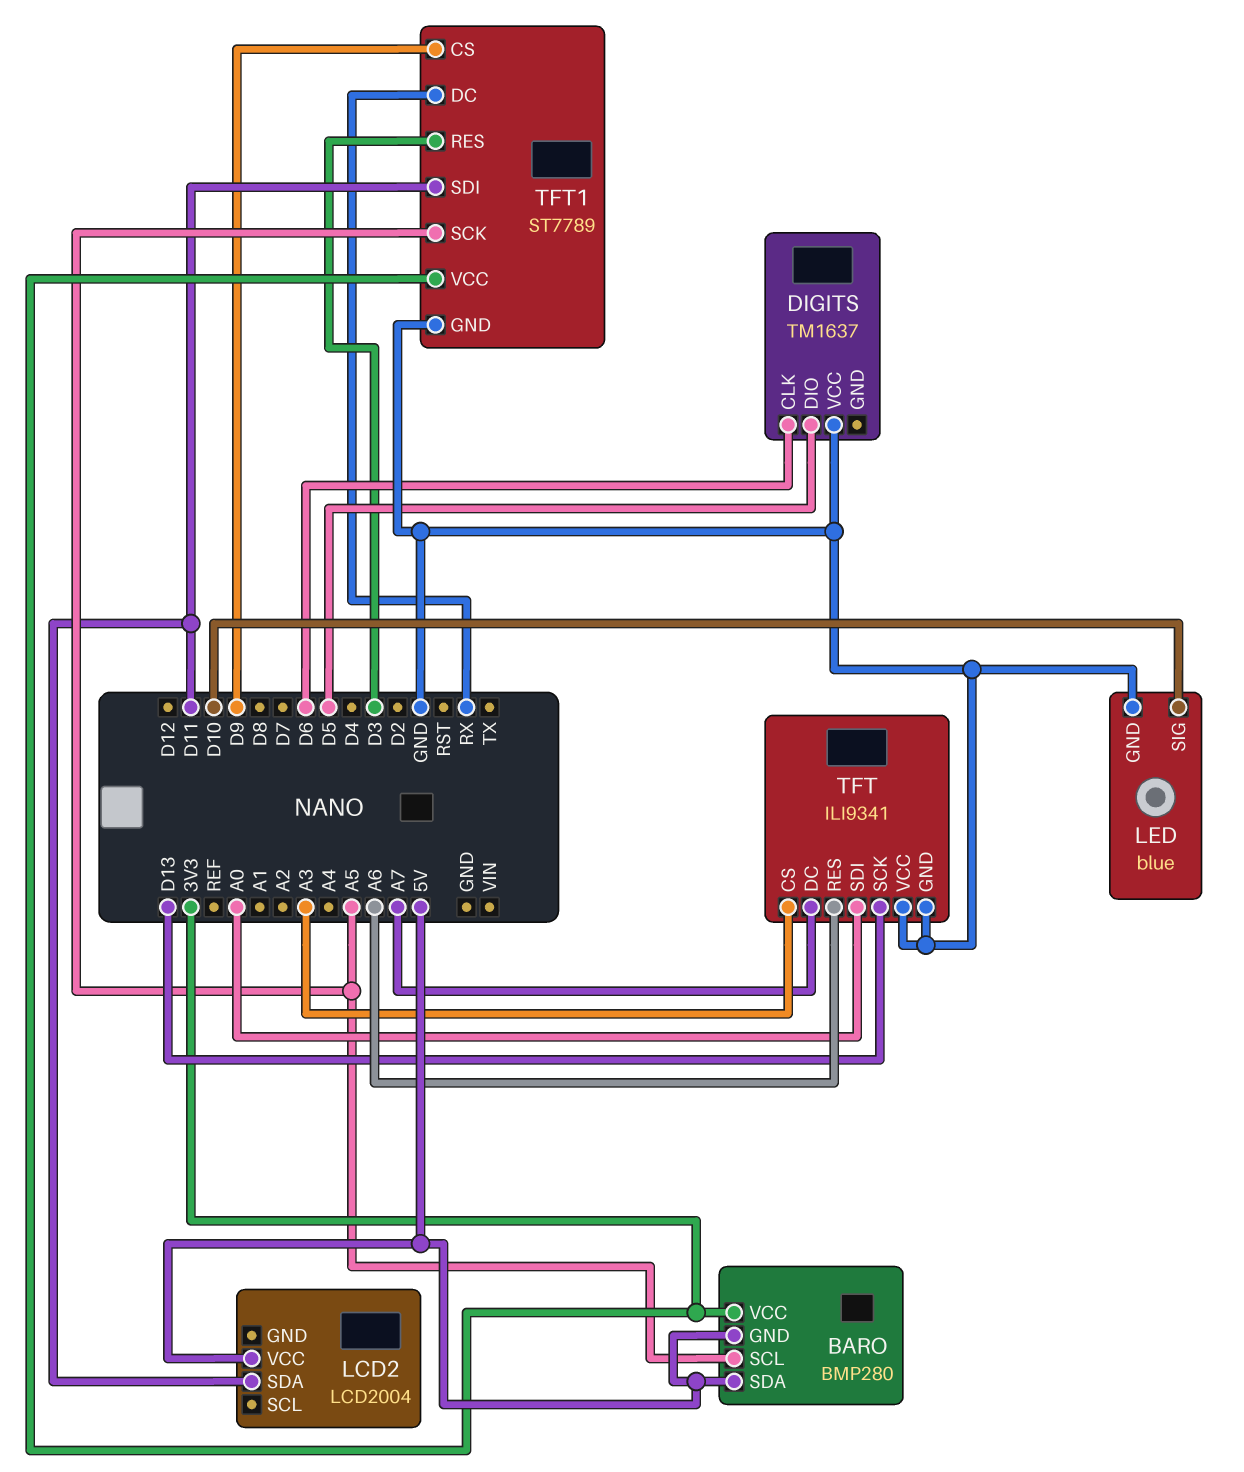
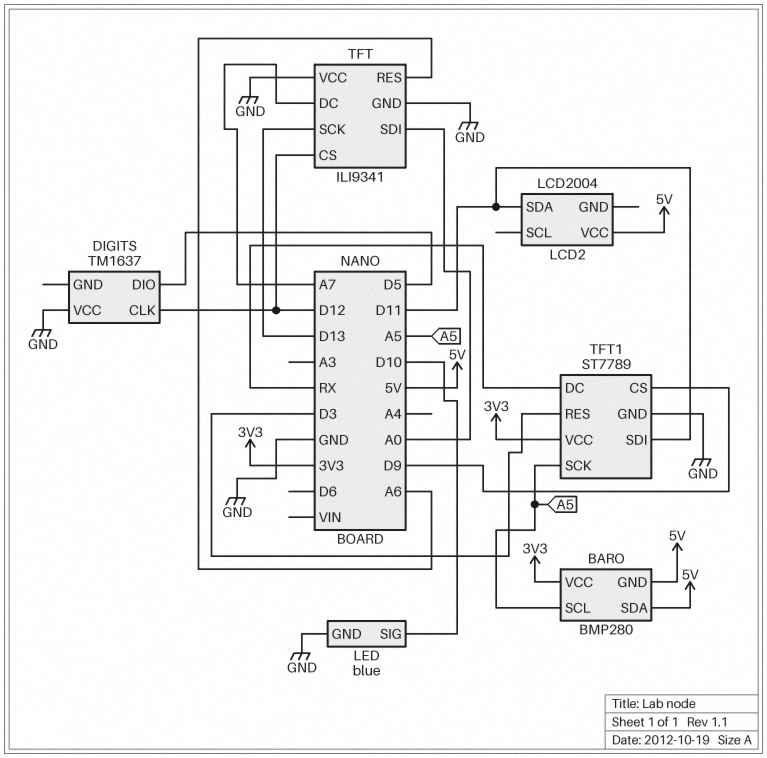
DIGITS pin CLK: D6 -> D12
TFT pin CS: A3 -> D12

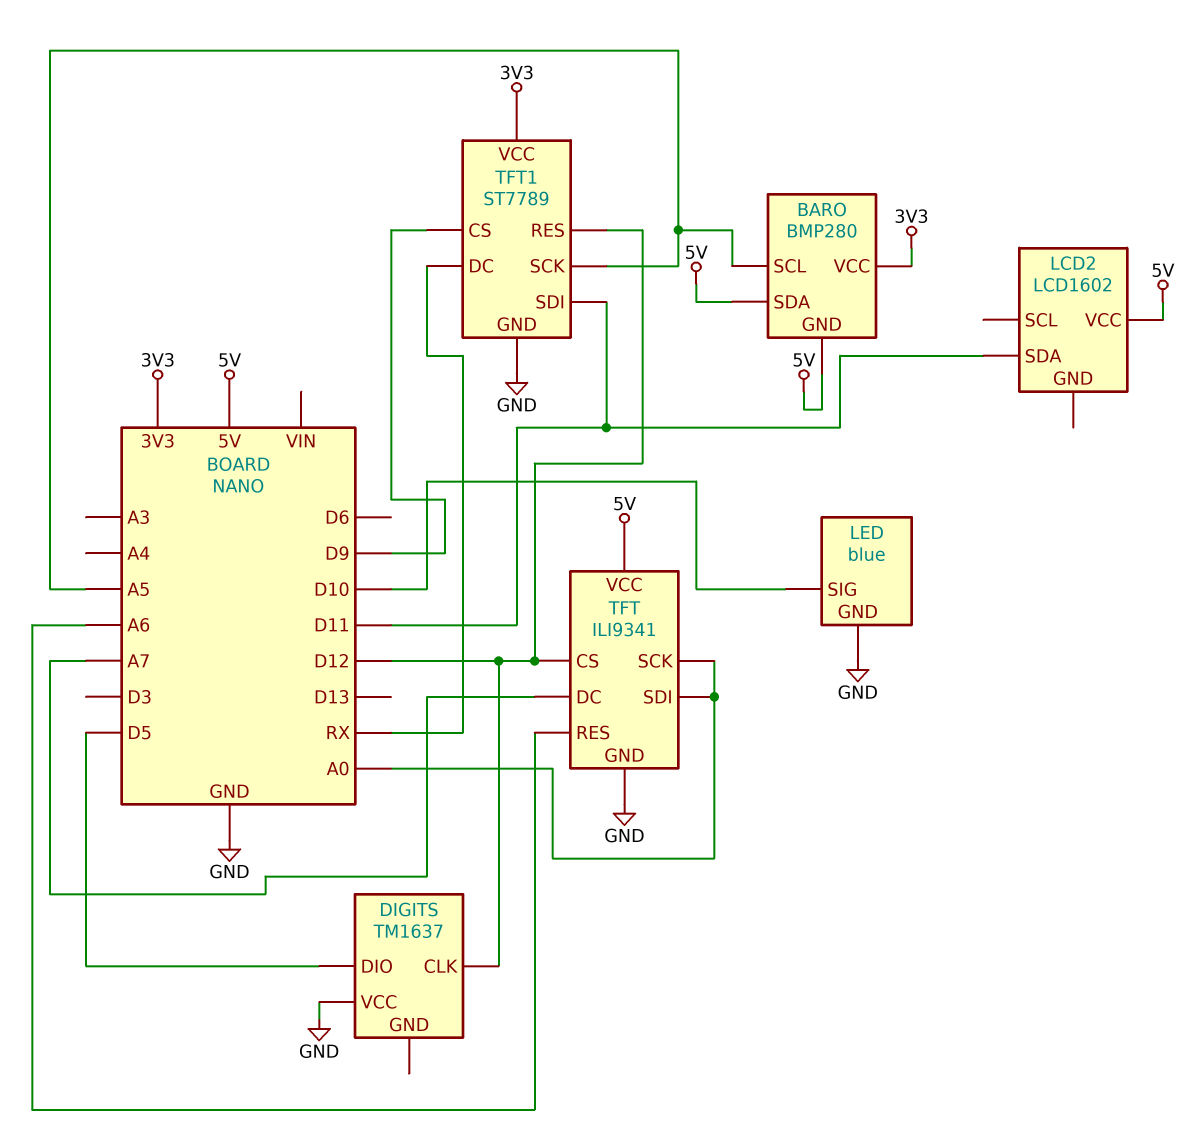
LCD2: LCD2004 -> LCD1602
TFT pin SCK: D13 -> A0
TFT pin VCC: GND -> 5V
TFT1 pin RES: D3 -> D12

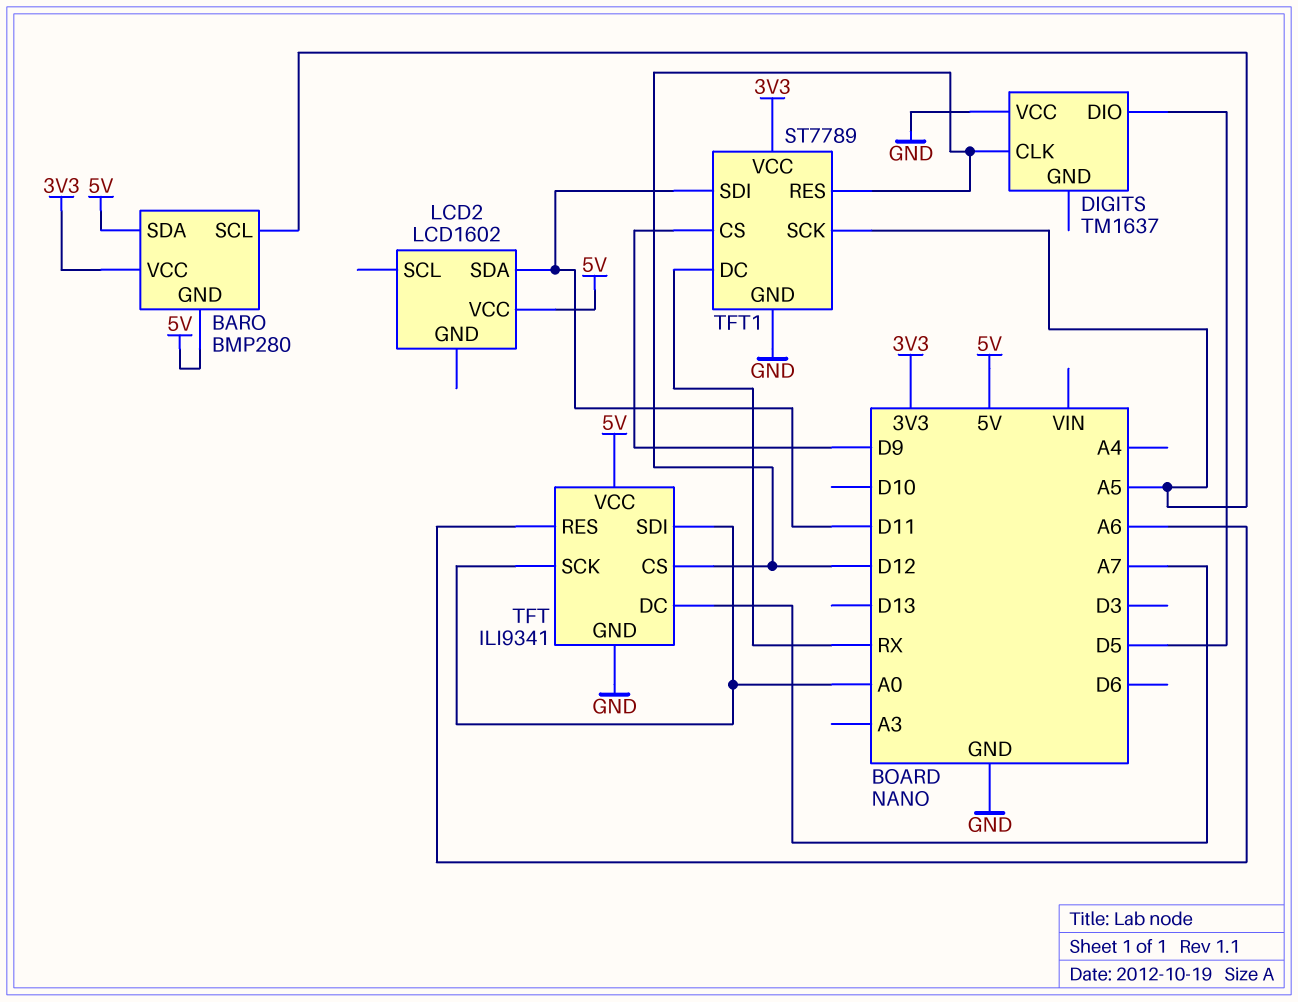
LED: blue -> none
LED pin GND: GND -> none
LED pin SIG: D10 -> none

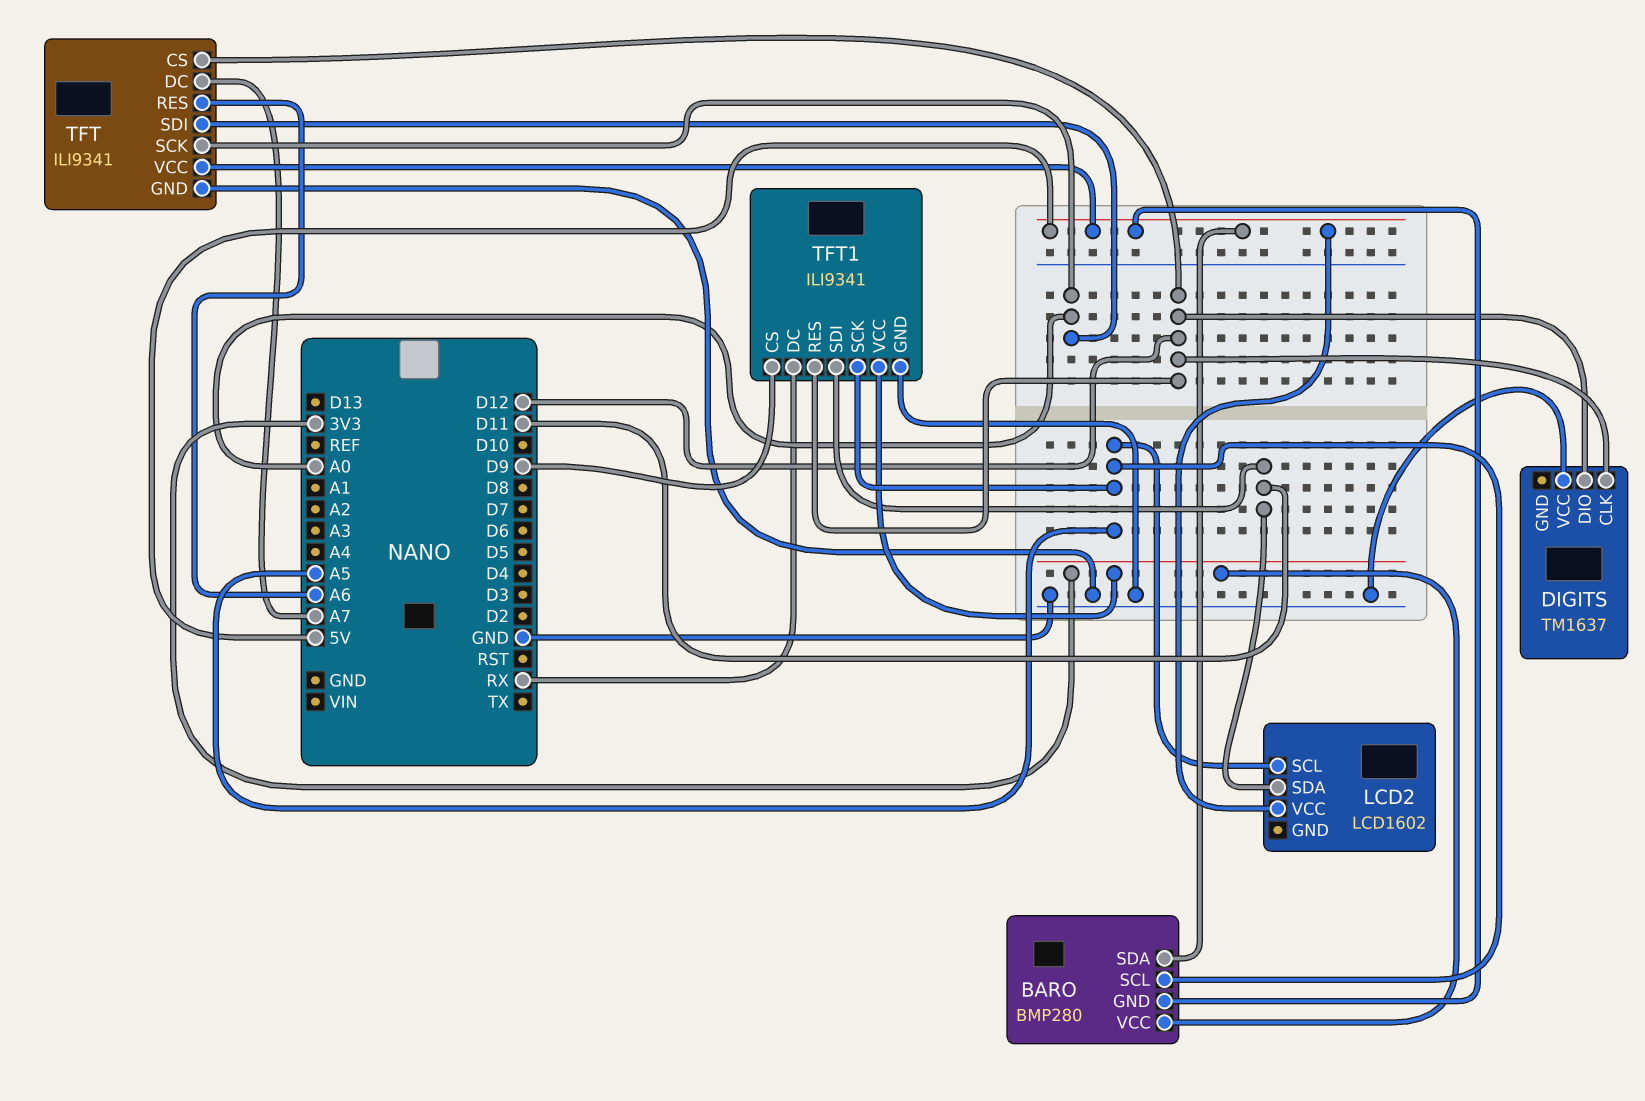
DIGITS pin DIO: D5 -> D12
LCD2 pin SCL: none -> A5
TFT1: ST7789 -> ILI9341

